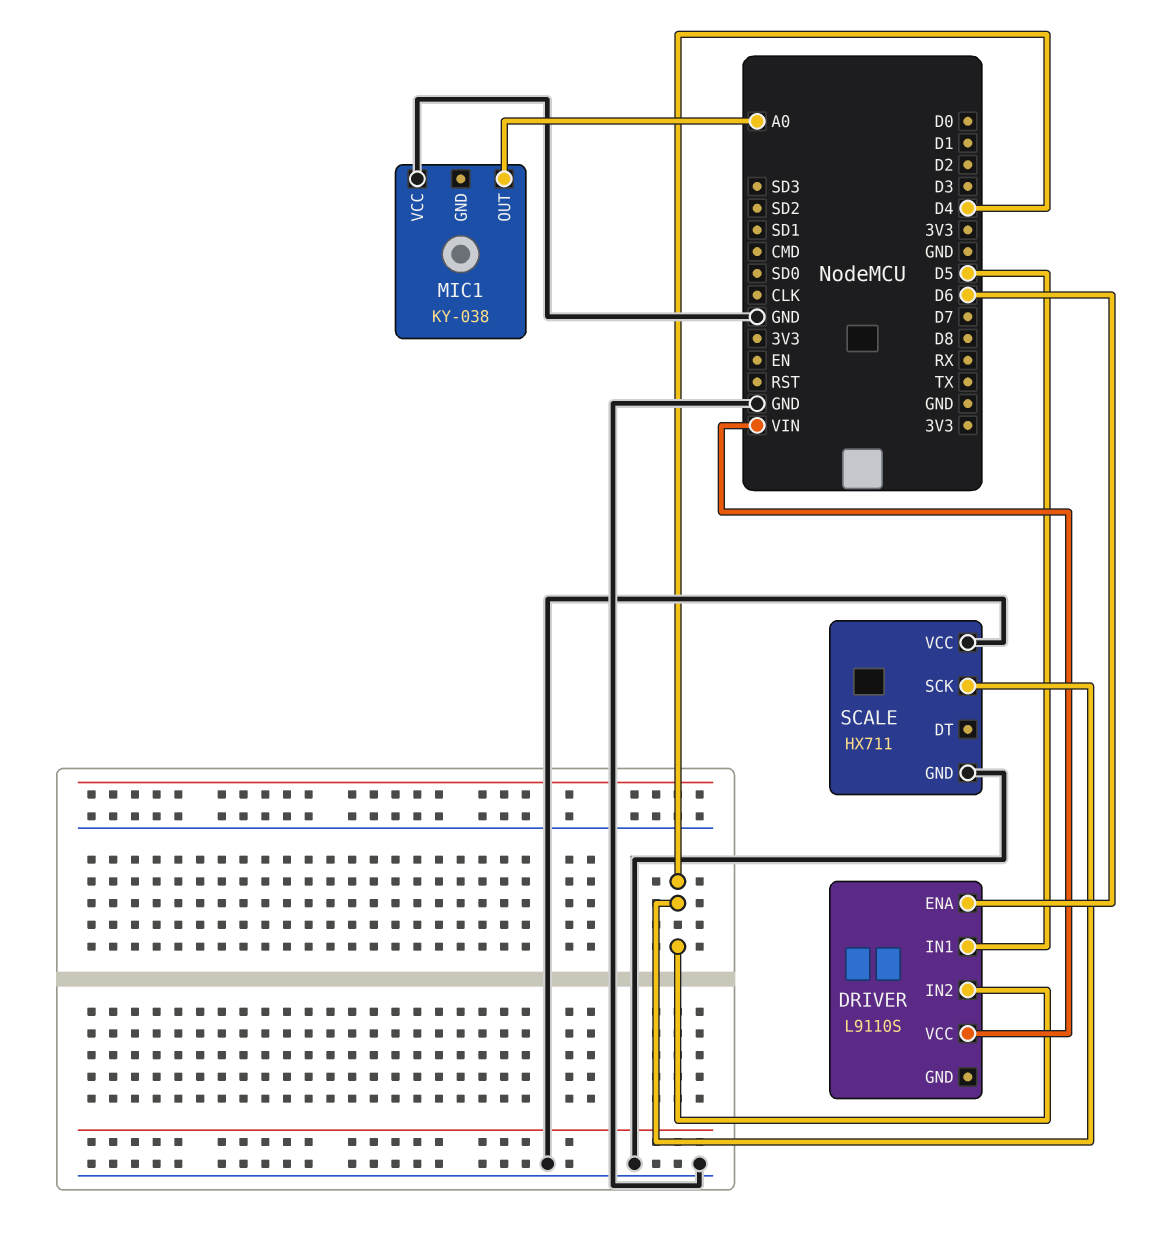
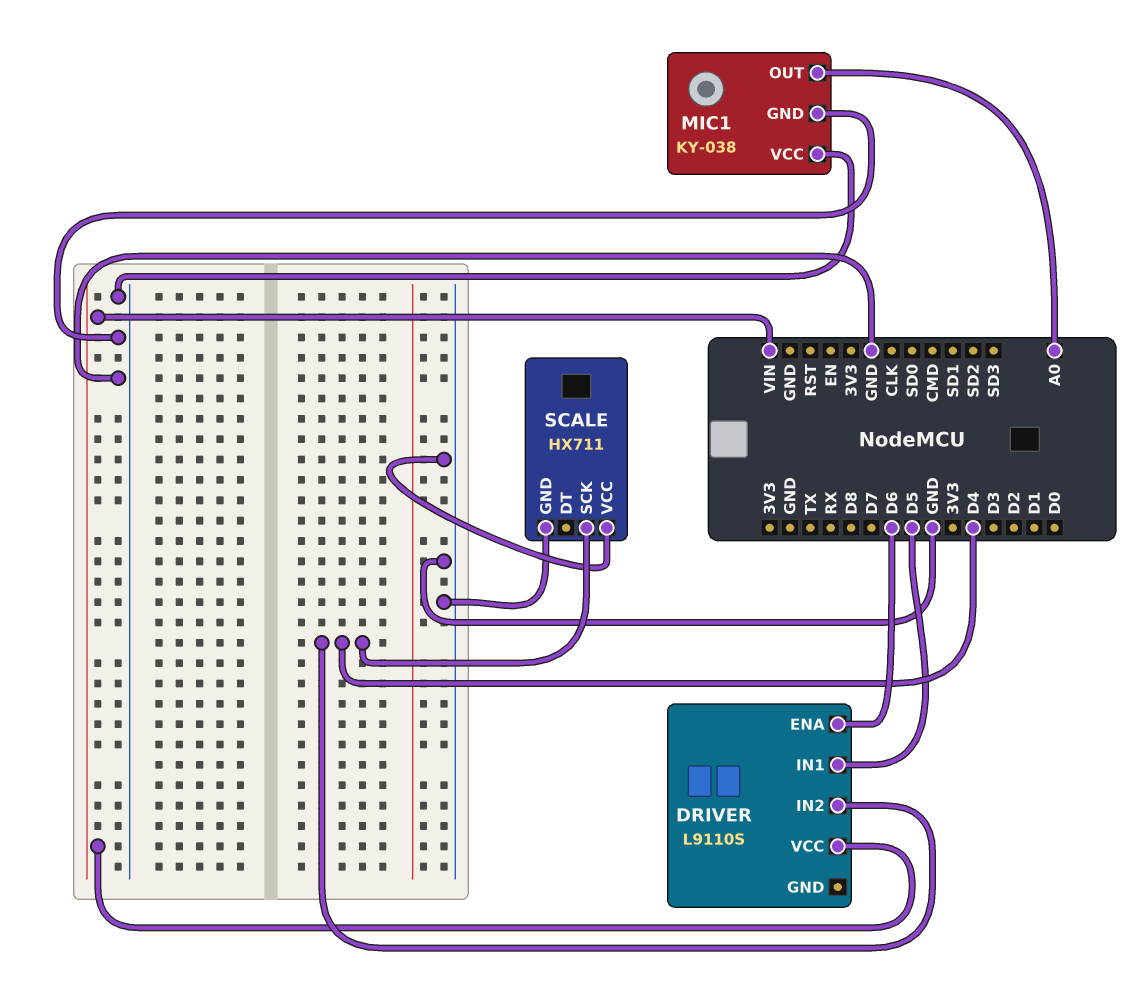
MIC1 pin GND: none -> GND

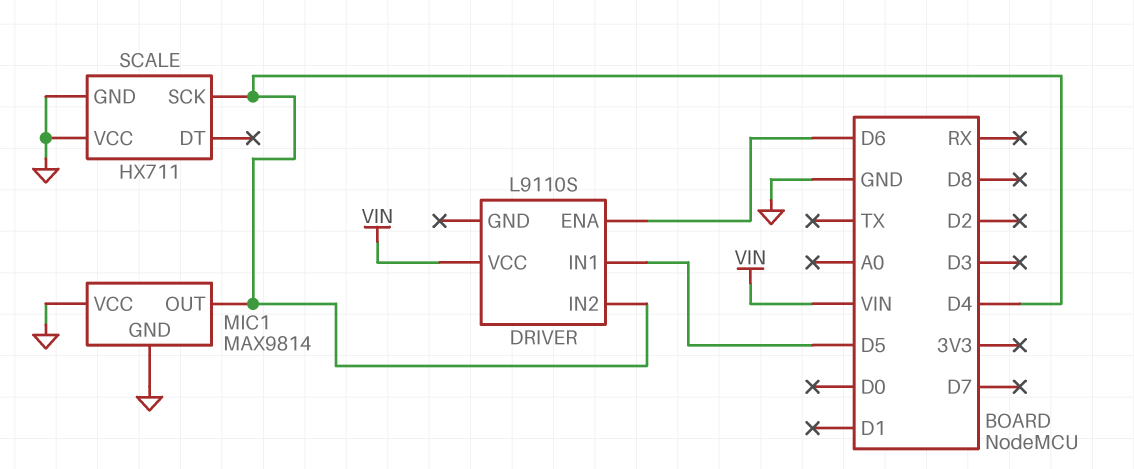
MIC1: KY-038 -> MAX9814
MIC1 pin OUT: A0 -> D4

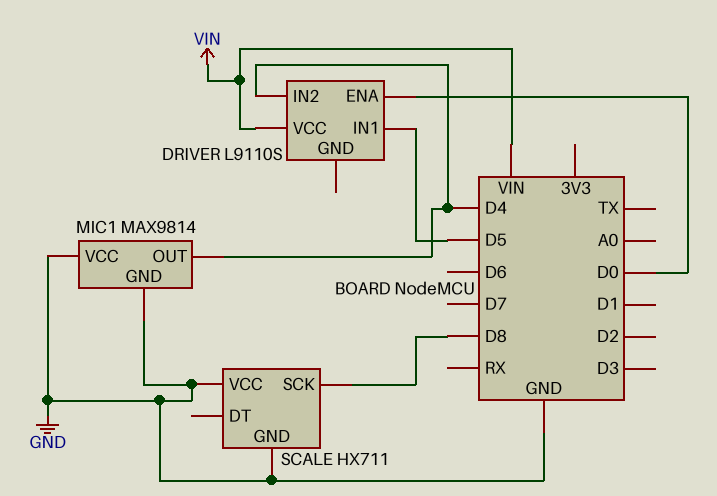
DRIVER pin ENA: D6 -> D0
SCALE pin SCK: D4 -> D8

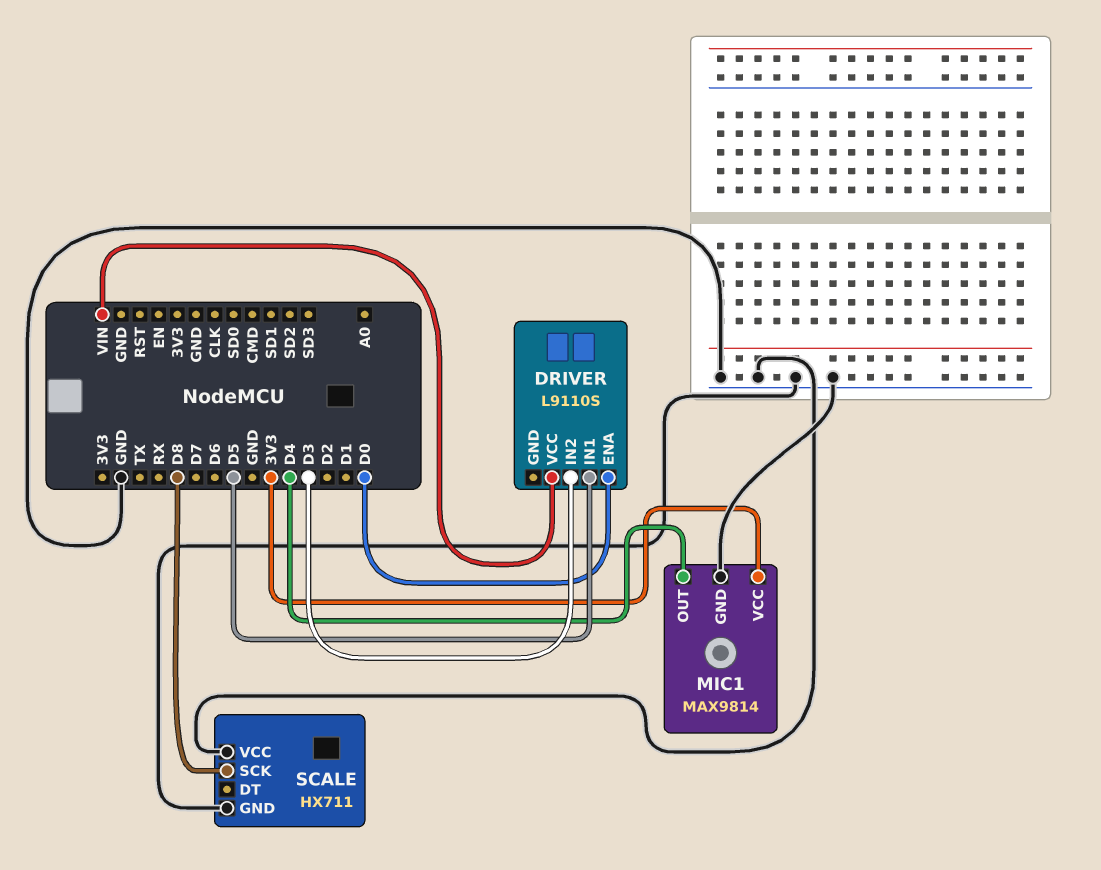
DRIVER pin IN2: D4 -> D3
MIC1 pin VCC: GND -> 3V3

